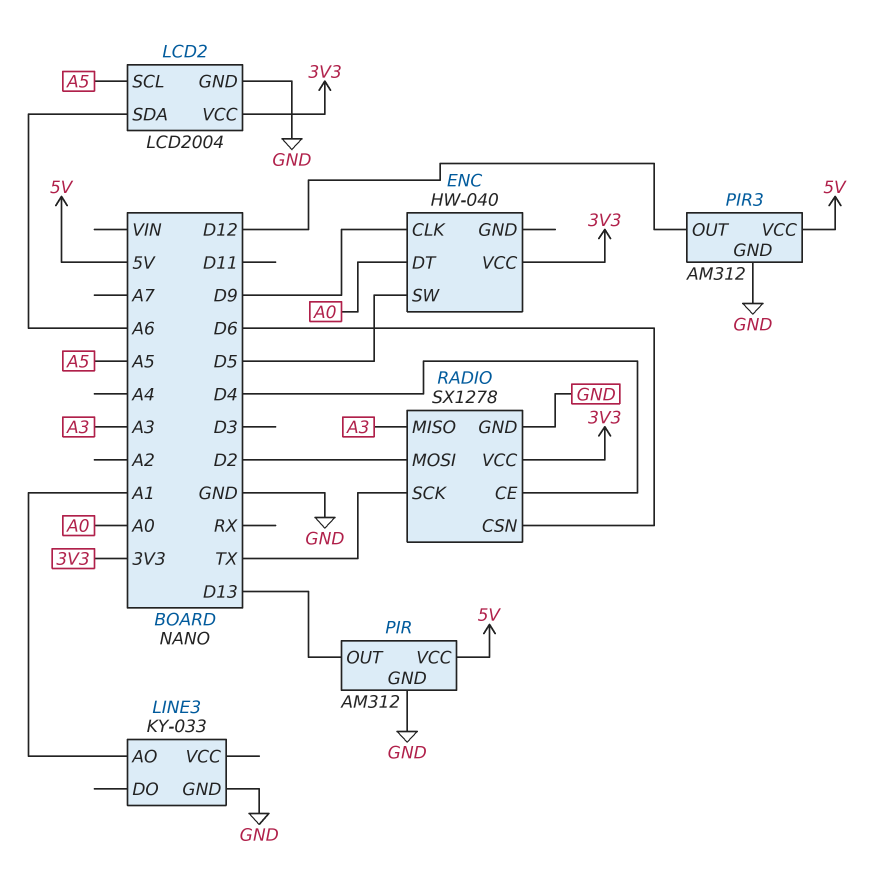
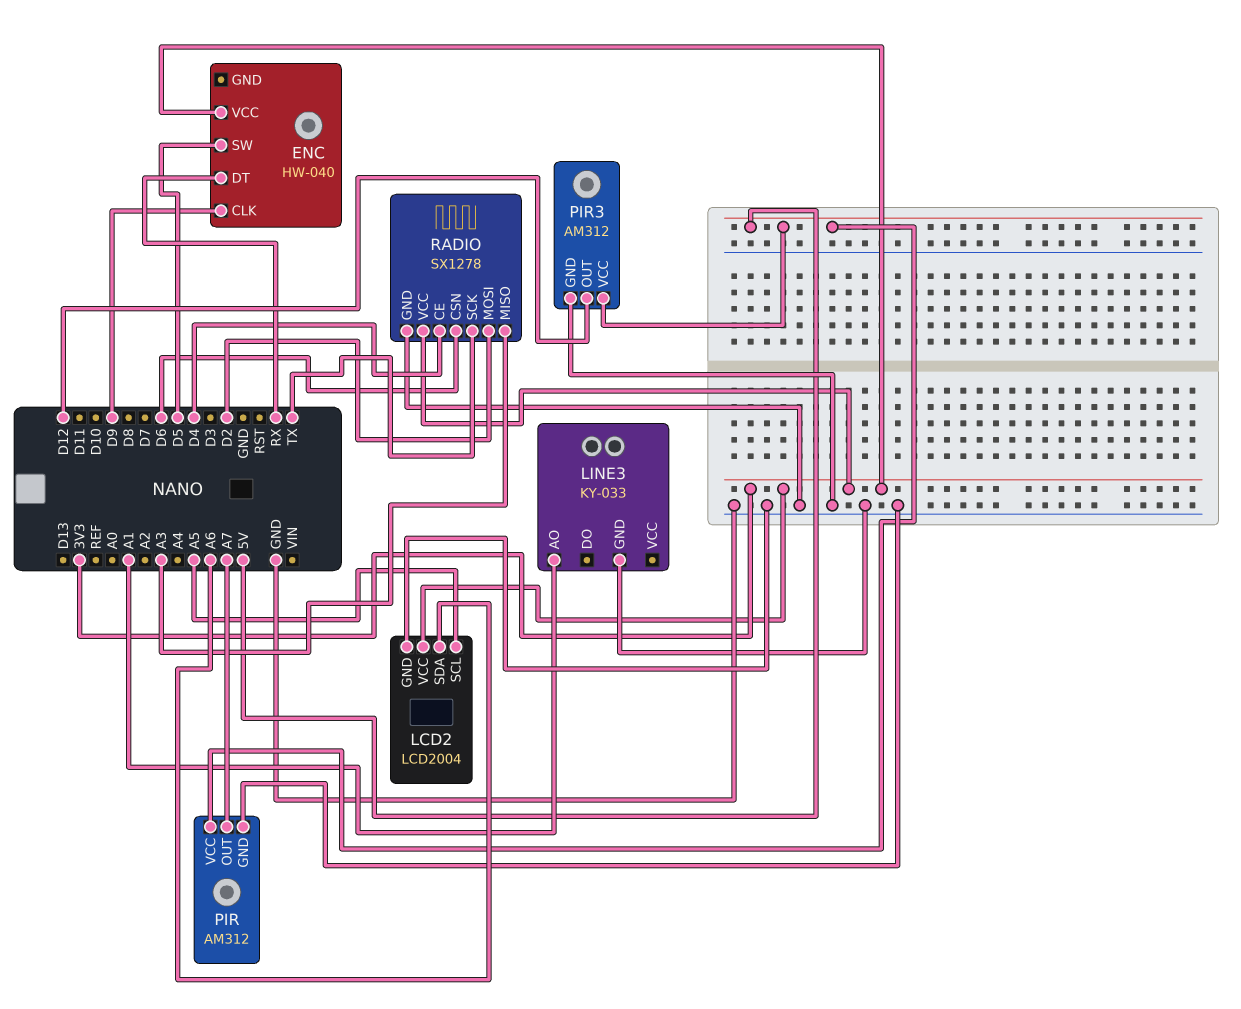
ENC pin DT: A0 -> RX
PIR pin OUT: D13 -> A7

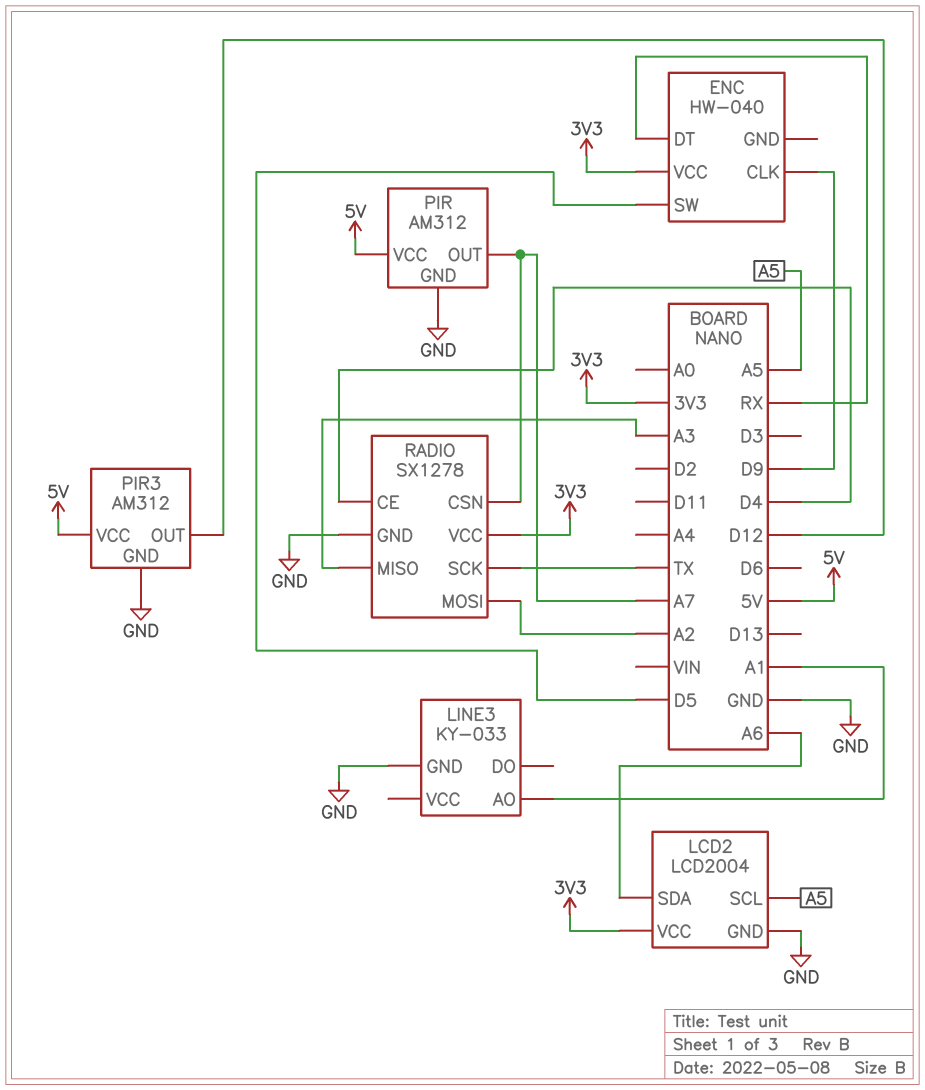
RADIO pin CSN: D6 -> A7
RADIO pin MOSI: D2 -> A2

